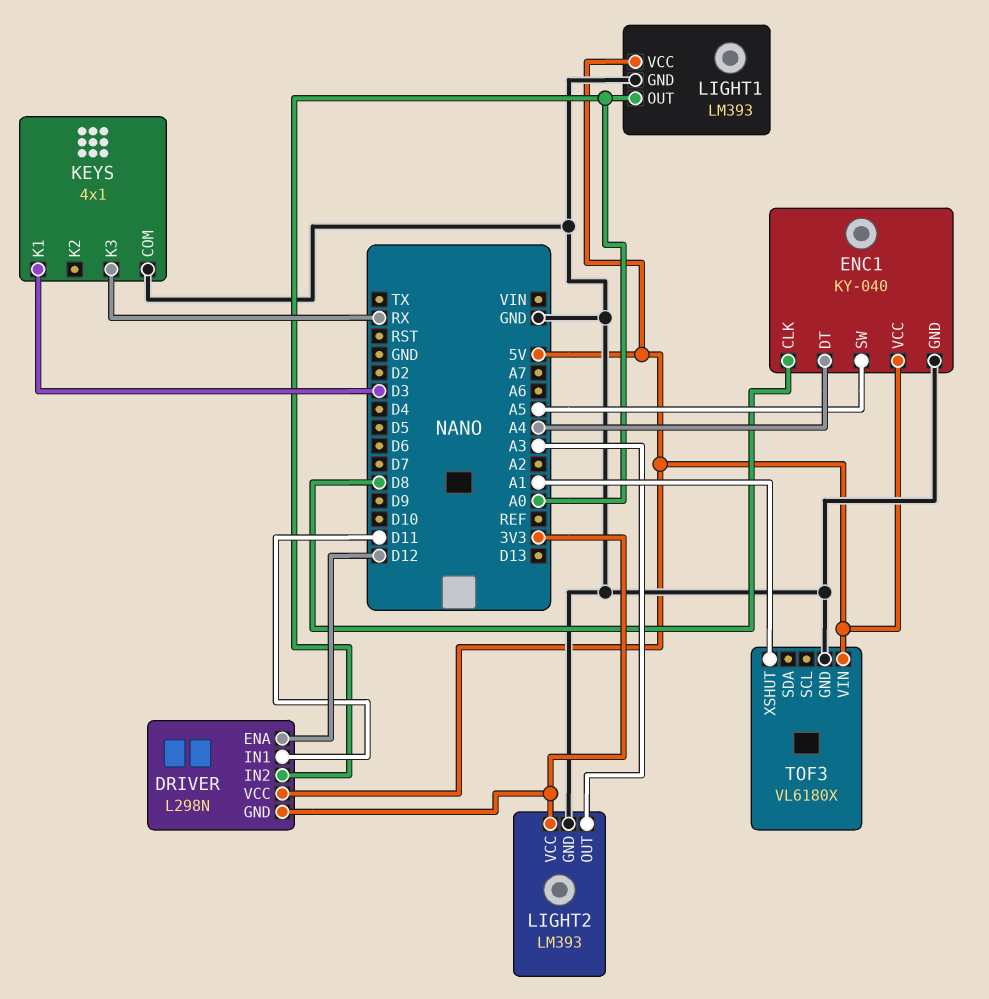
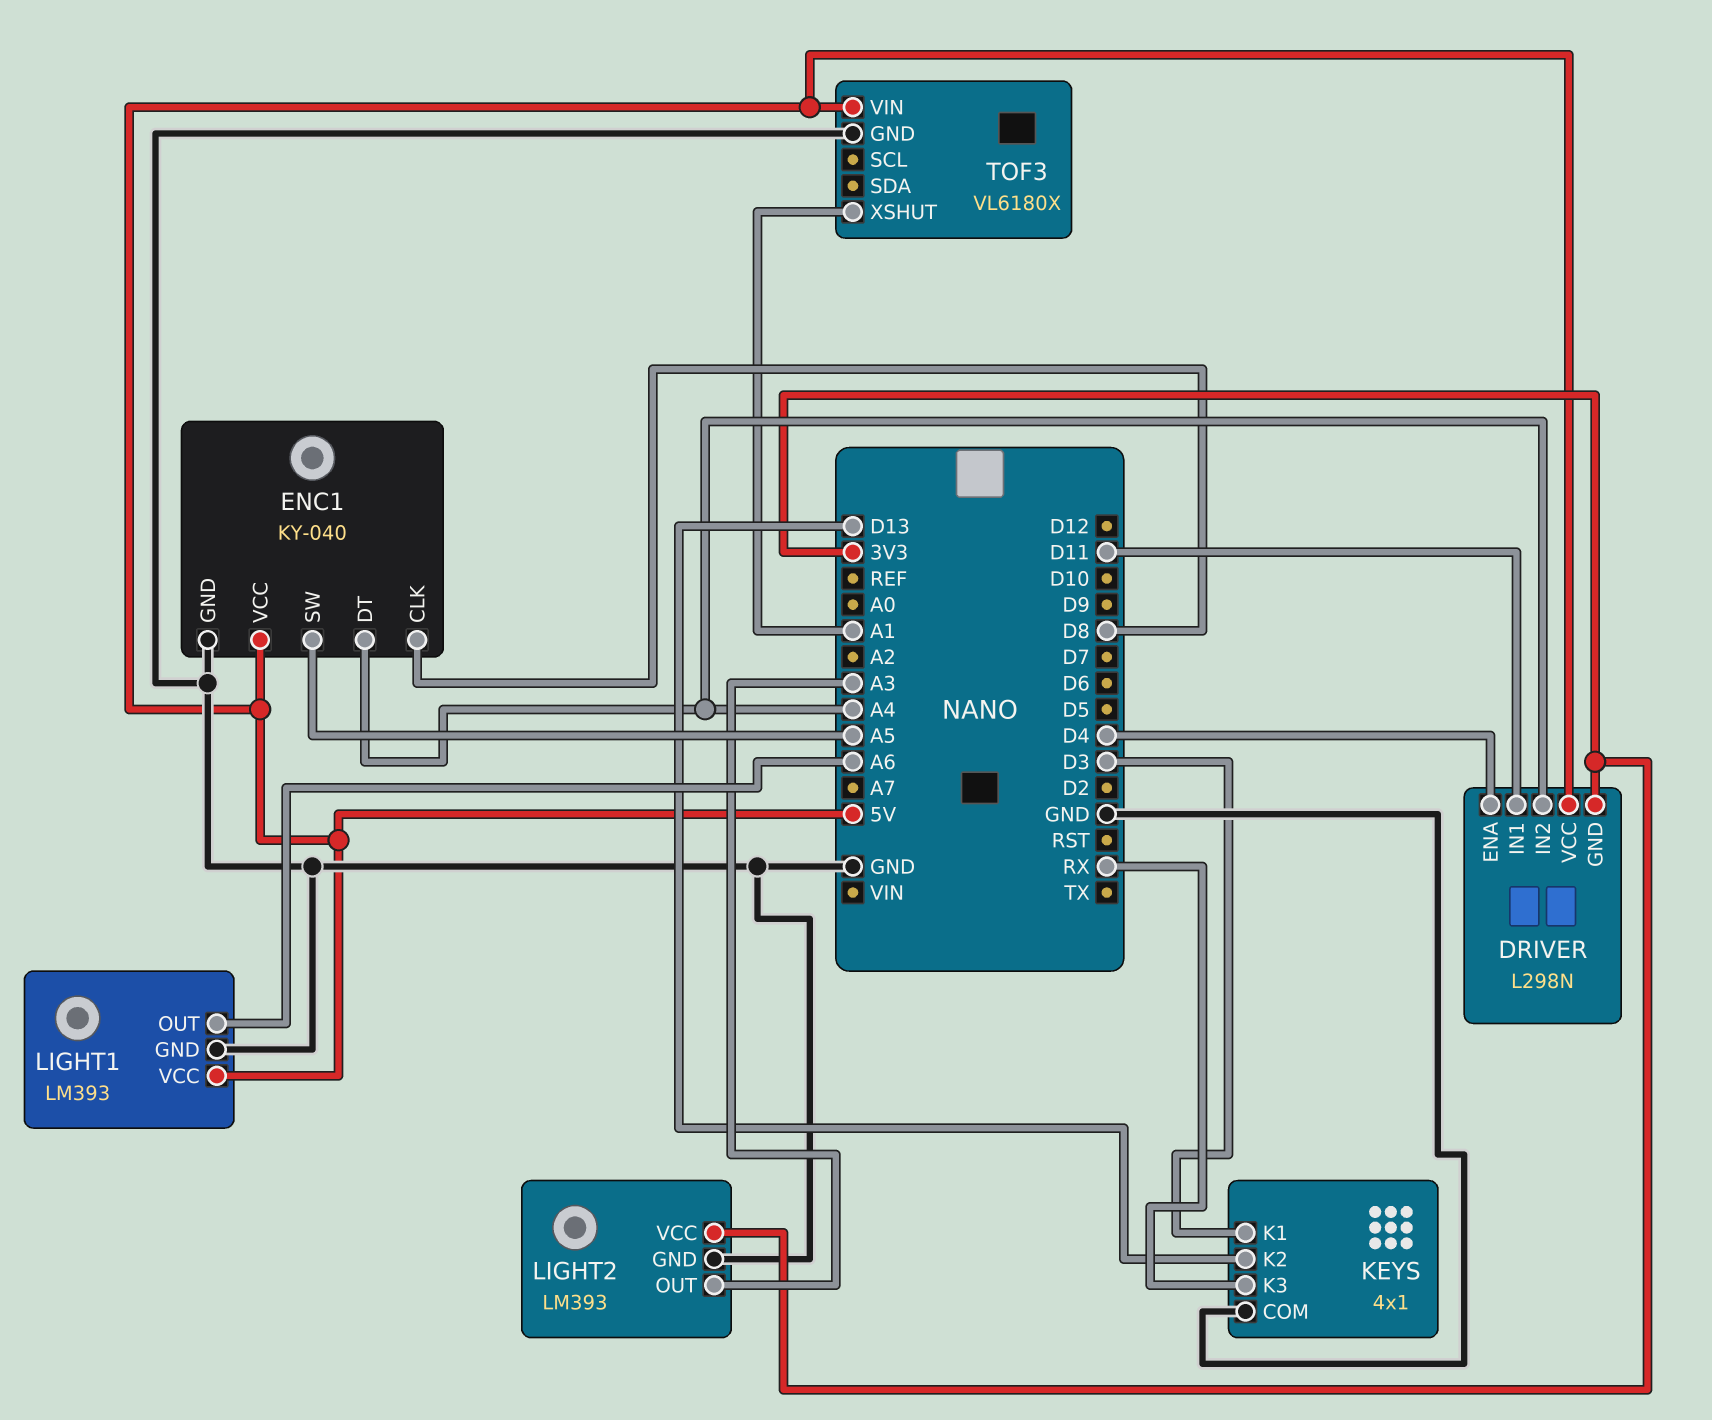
DRIVER pin ENA: D12 -> D4
DRIVER pin IN2: A0 -> A4
KEYS pin K2: none -> D13
LIGHT1 pin OUT: A0 -> A6

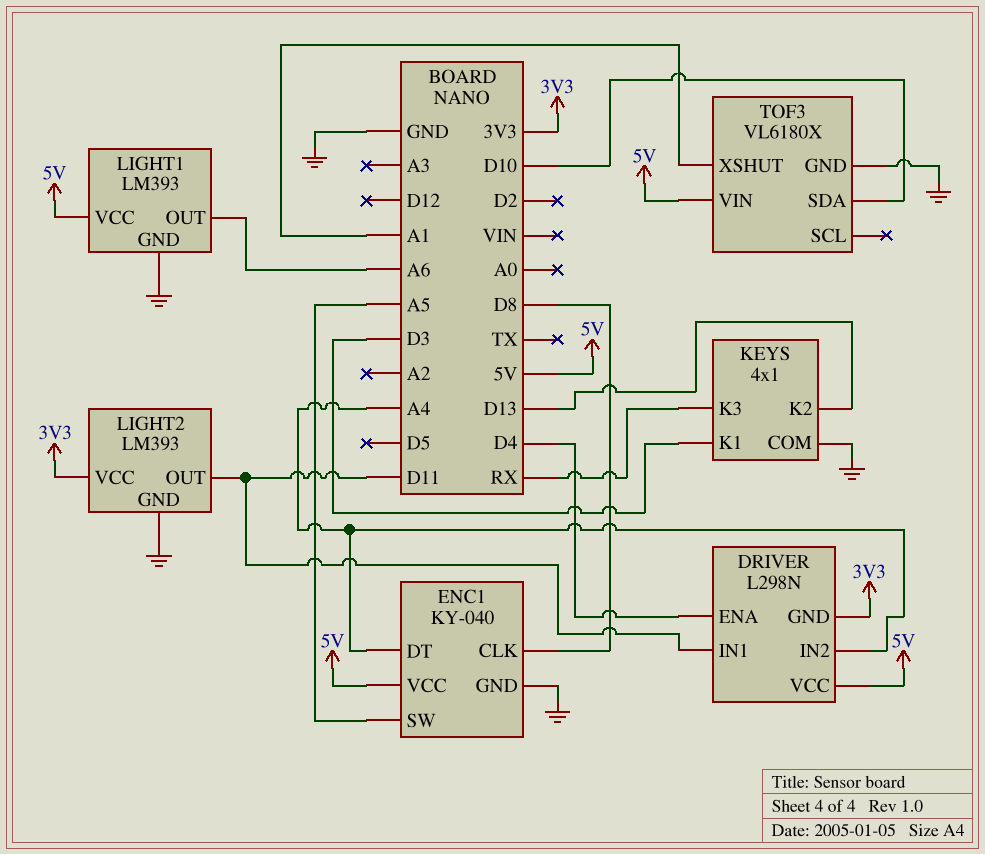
LIGHT2 pin OUT: A3 -> D11
TOF3 pin SDA: none -> D10

